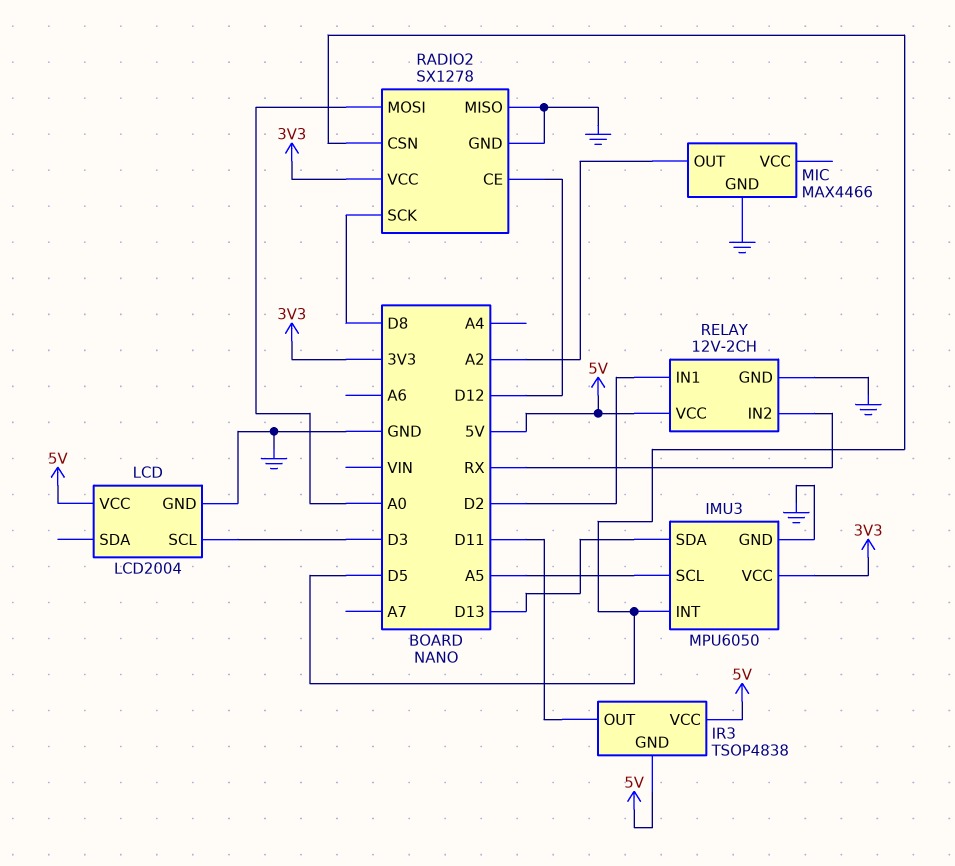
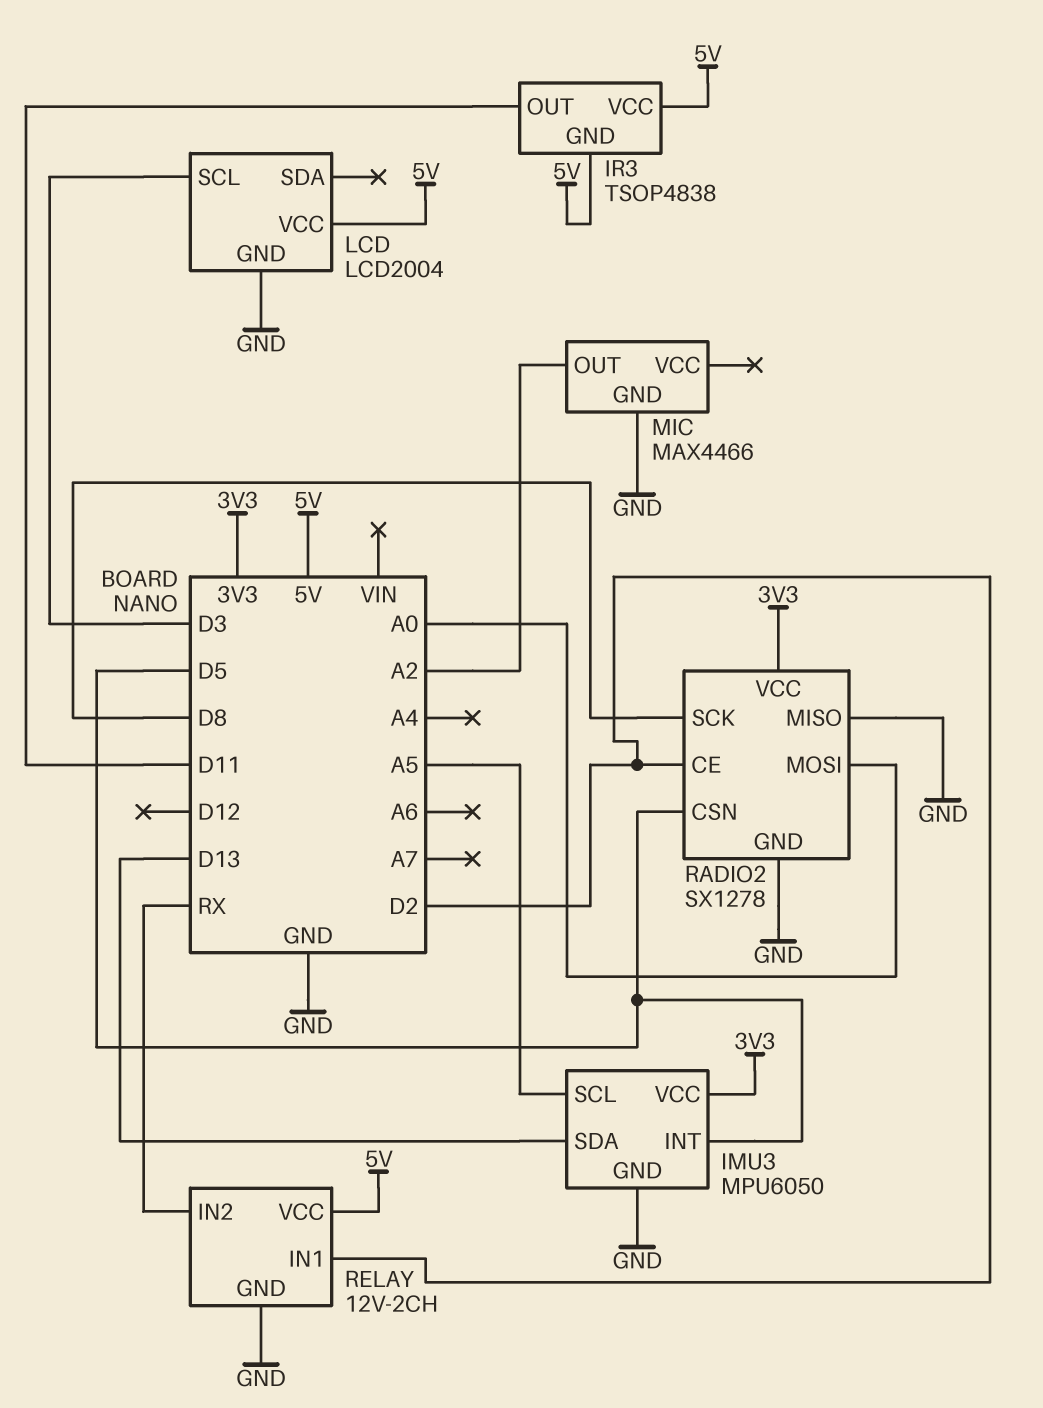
RADIO2 pin CE: D12 -> D2

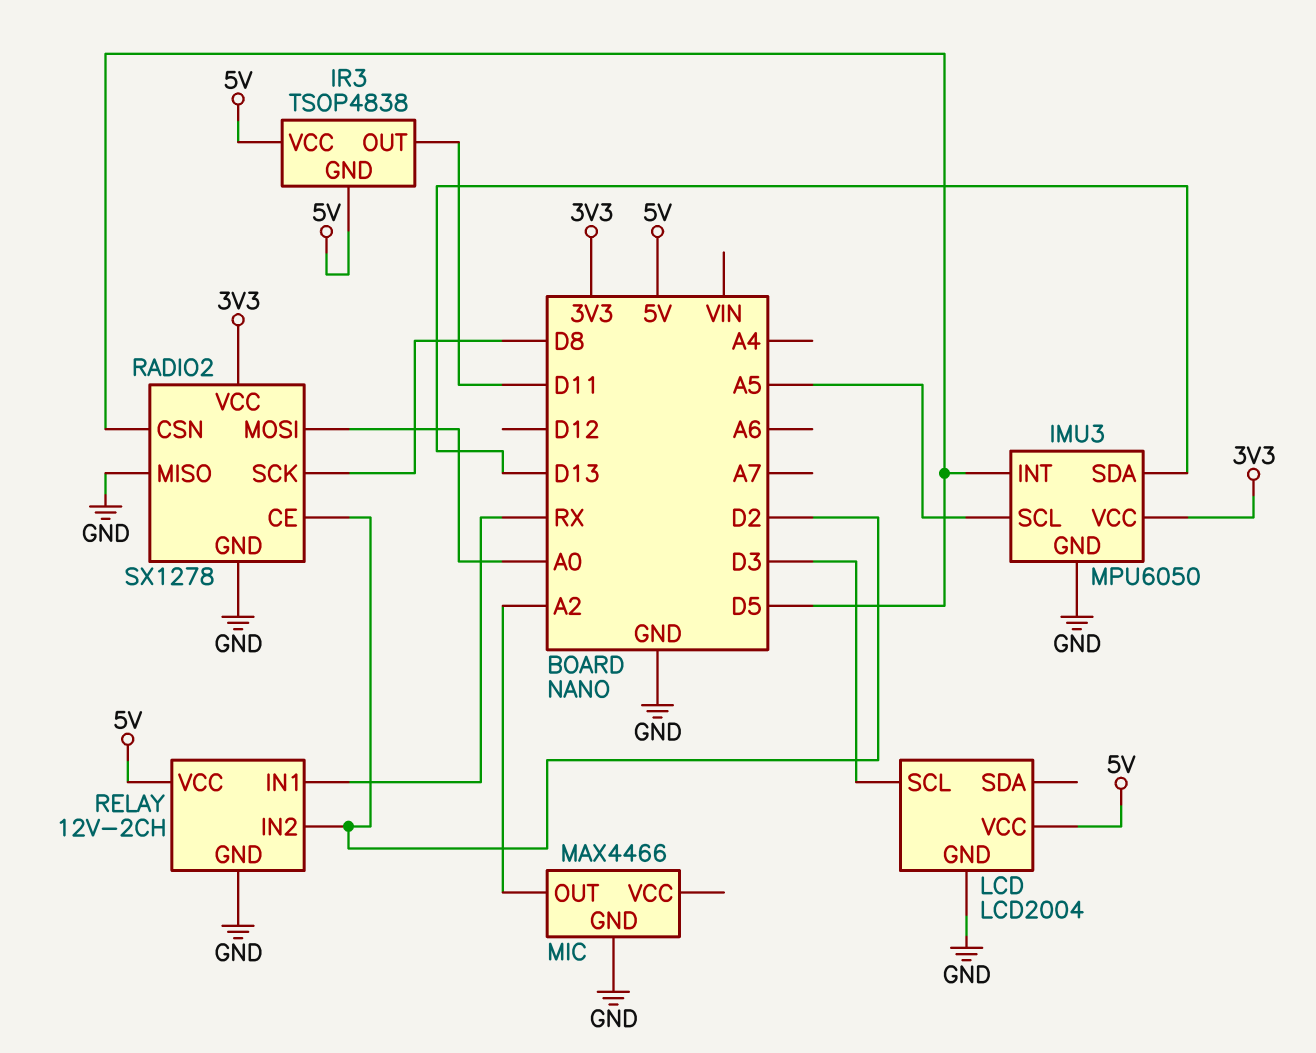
RELAY pin IN1: D2 -> RX
RELAY pin IN2: RX -> D2

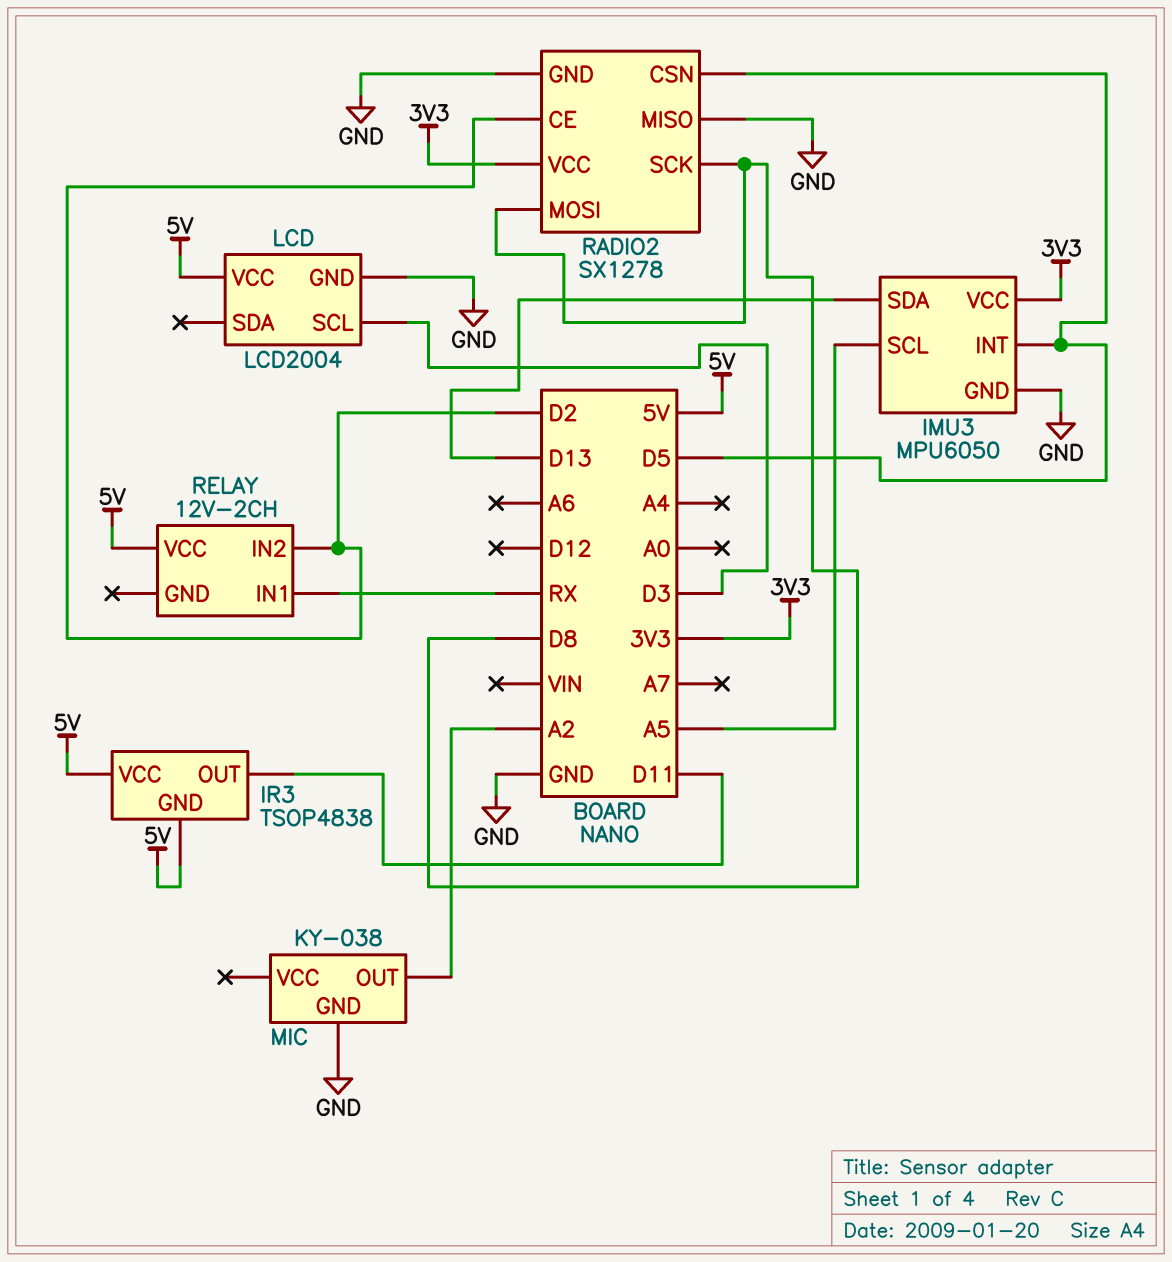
MIC: MAX4466 -> KY-038
RADIO2 pin MOSI: A0 -> D8
RELAY pin GND: GND -> none

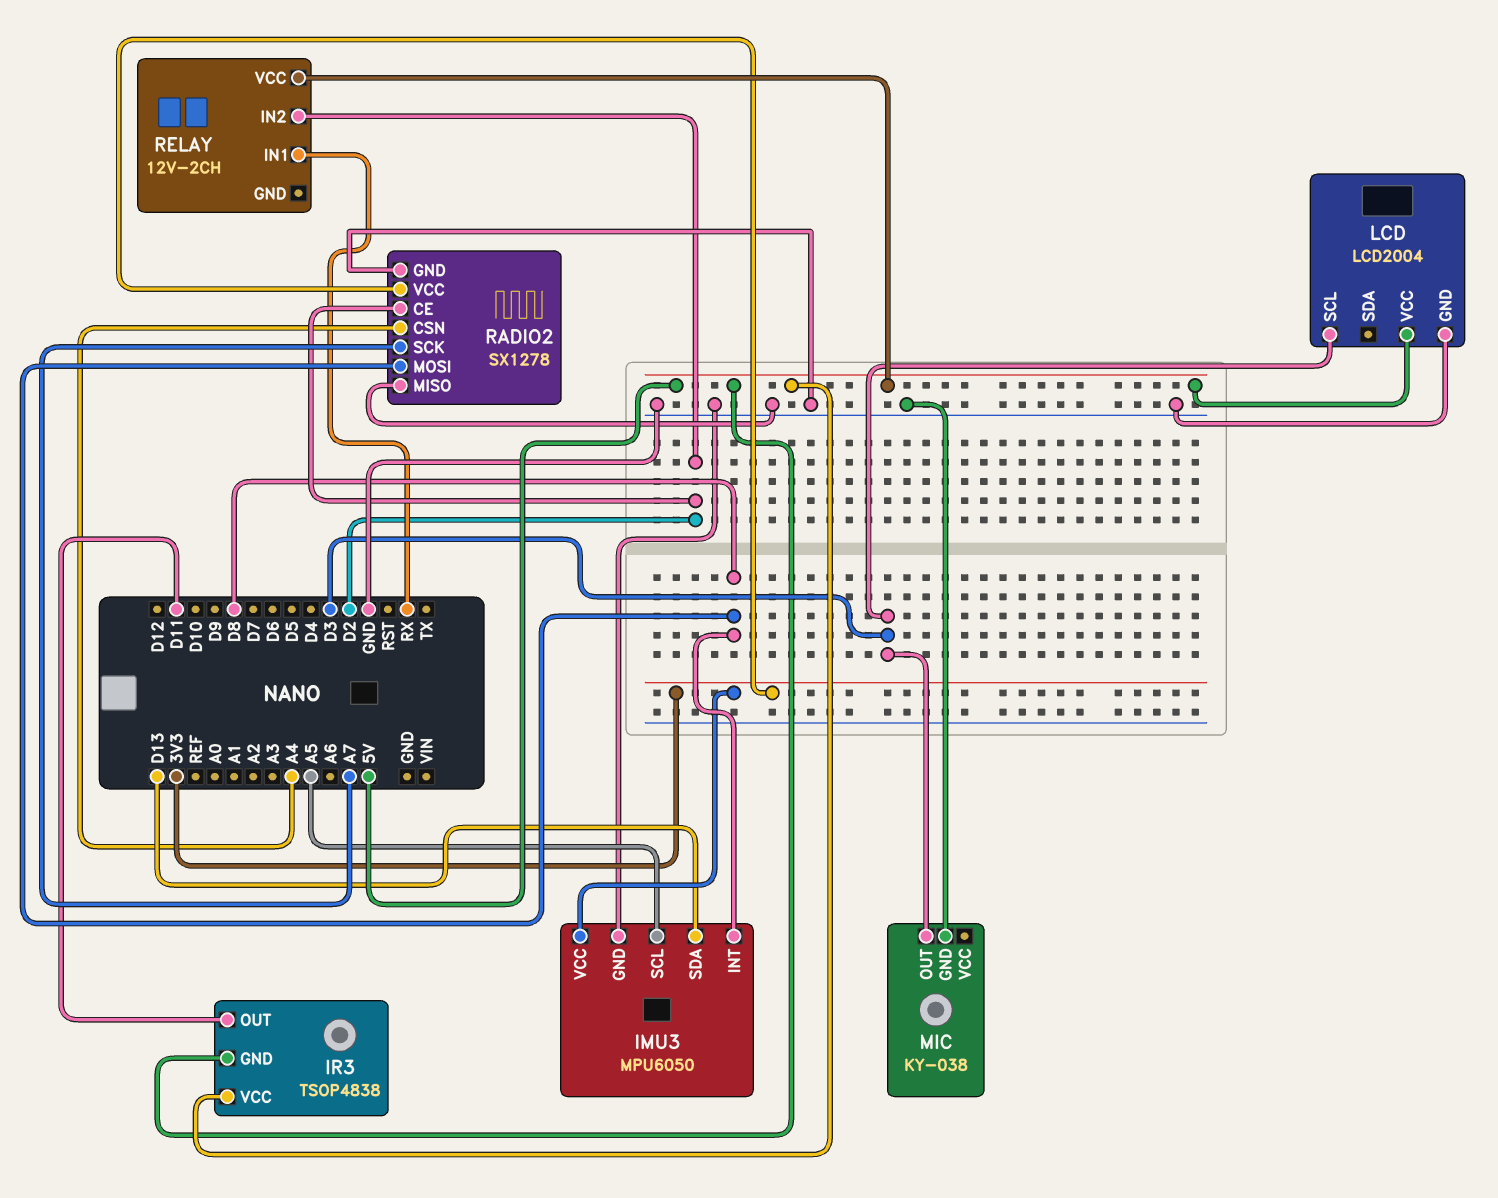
IMU3 pin INT: D5 -> D8
MIC pin OUT: A2 -> D3
RADIO2 pin CSN: D5 -> A4
RADIO2 pin SCK: D8 -> A7

